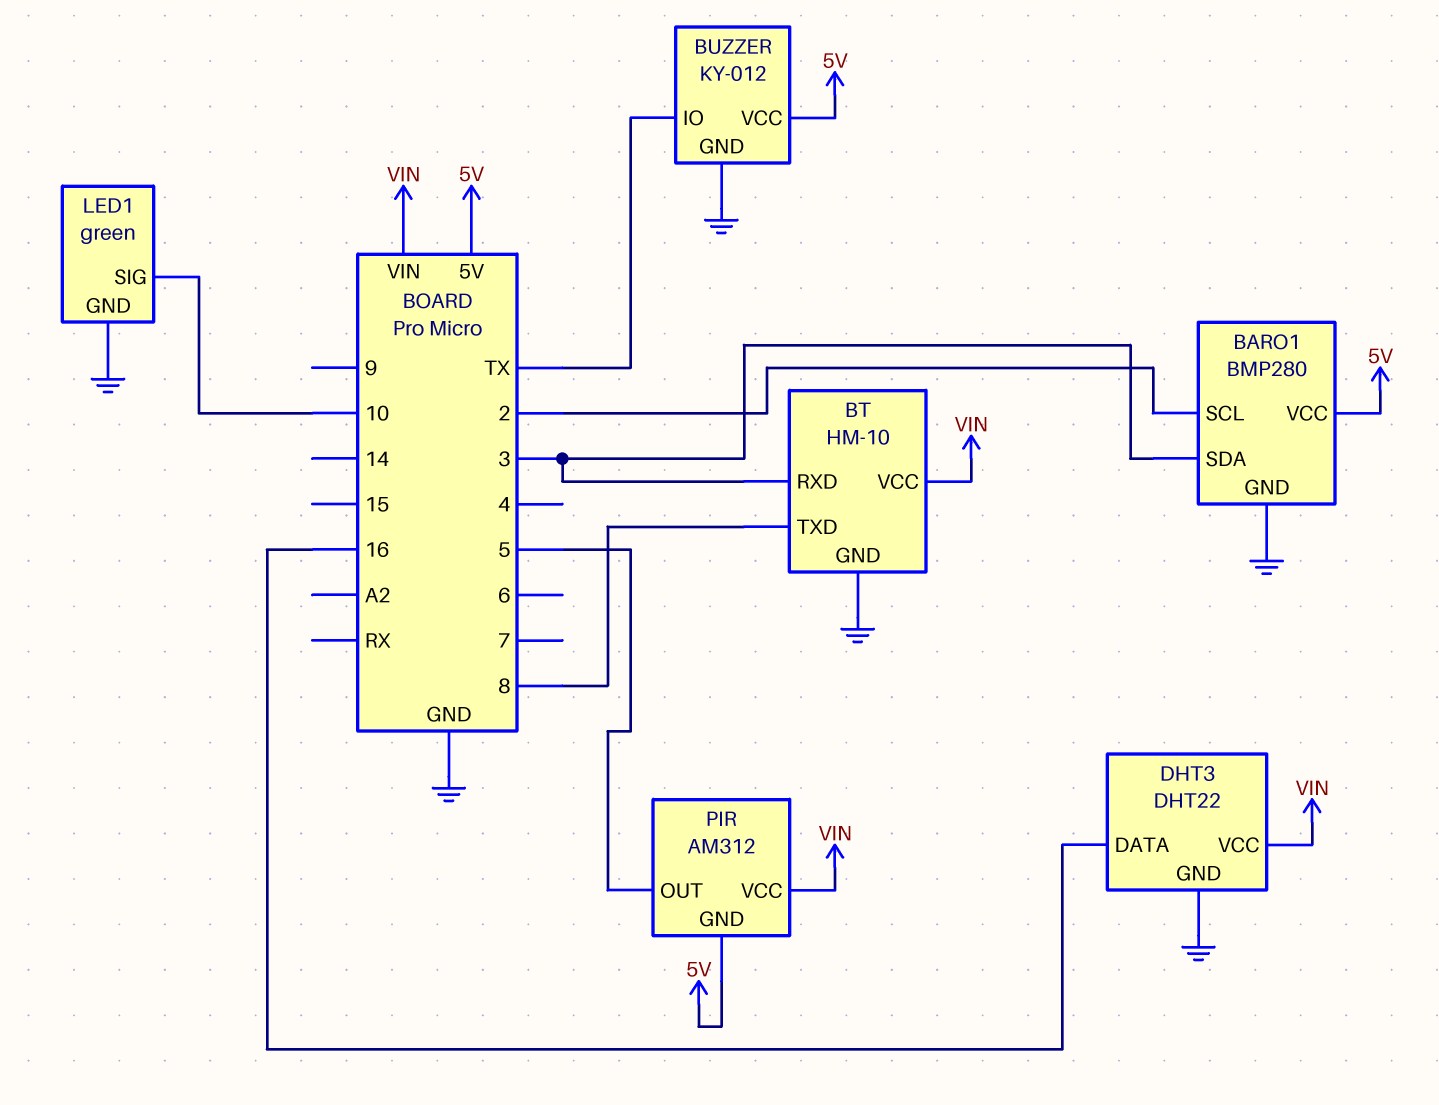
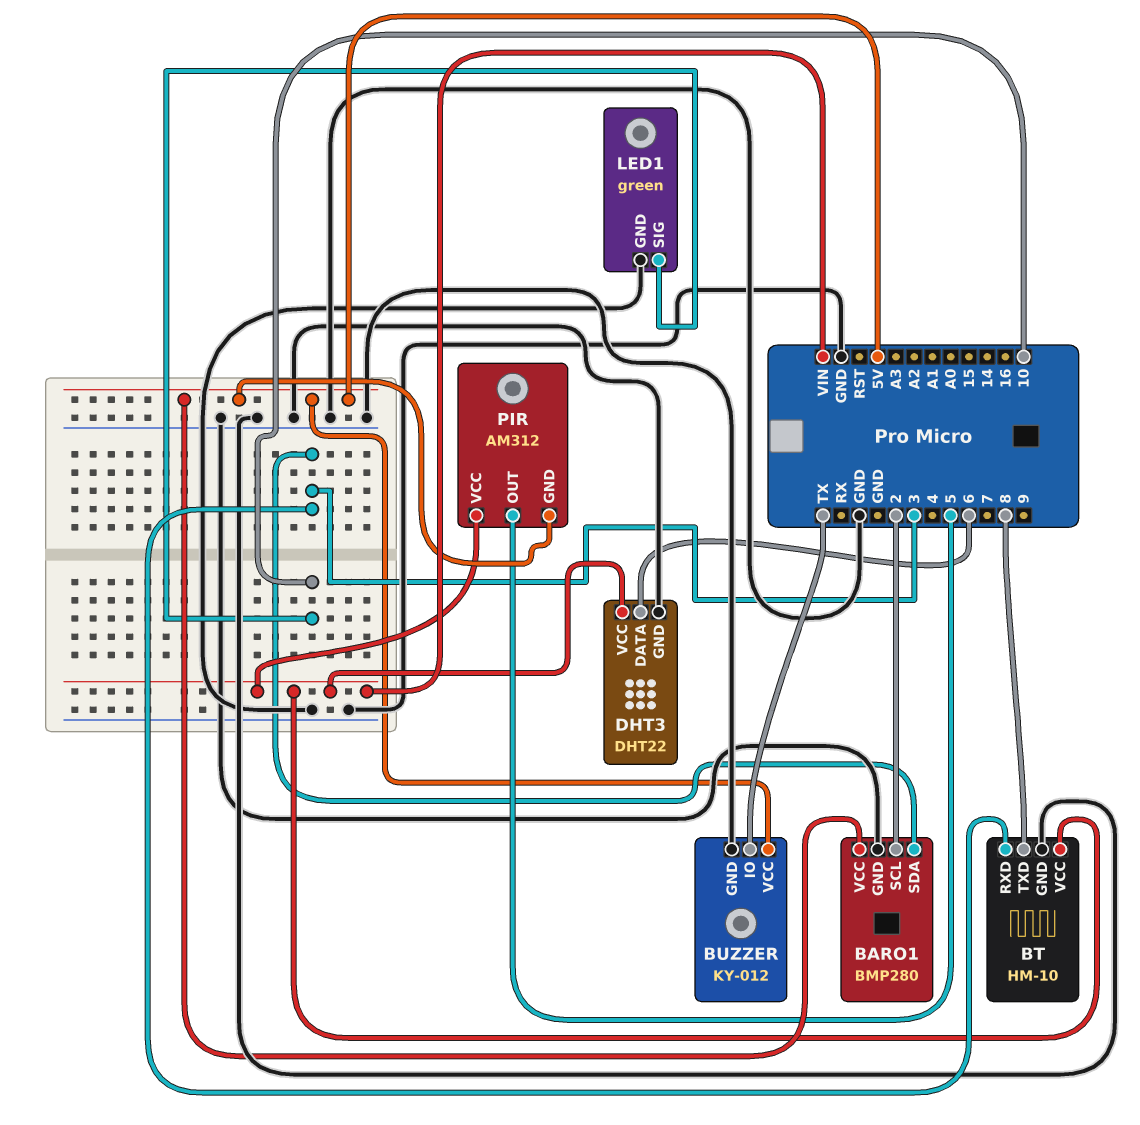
DHT3 pin DATA: 16 -> 6

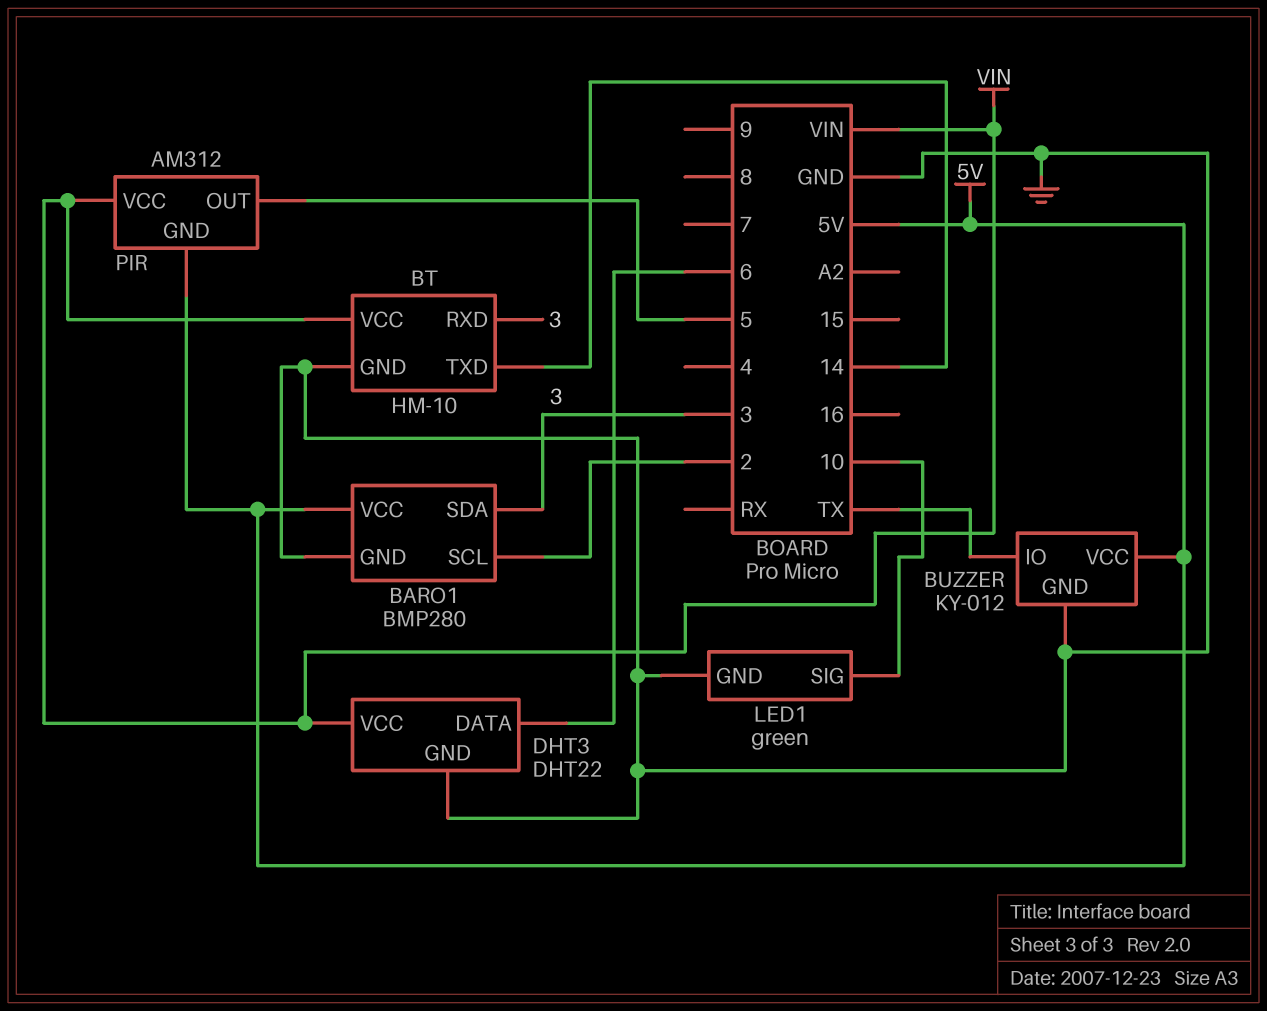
BT pin TXD: 8 -> 14

